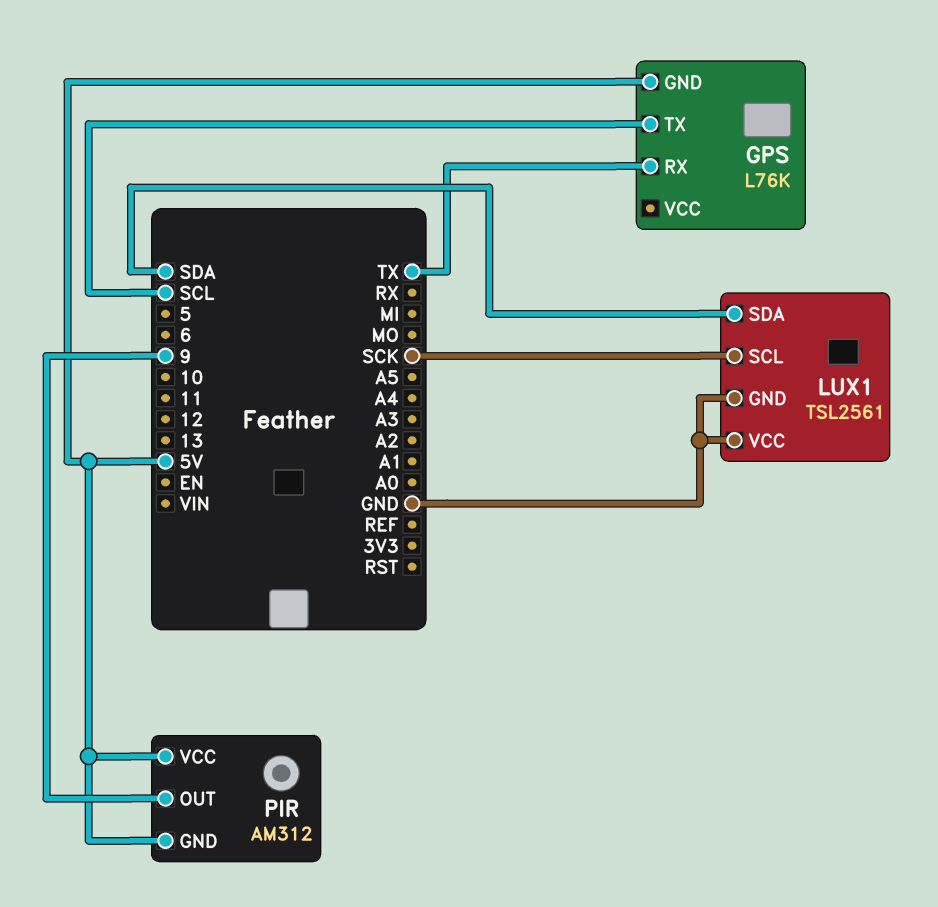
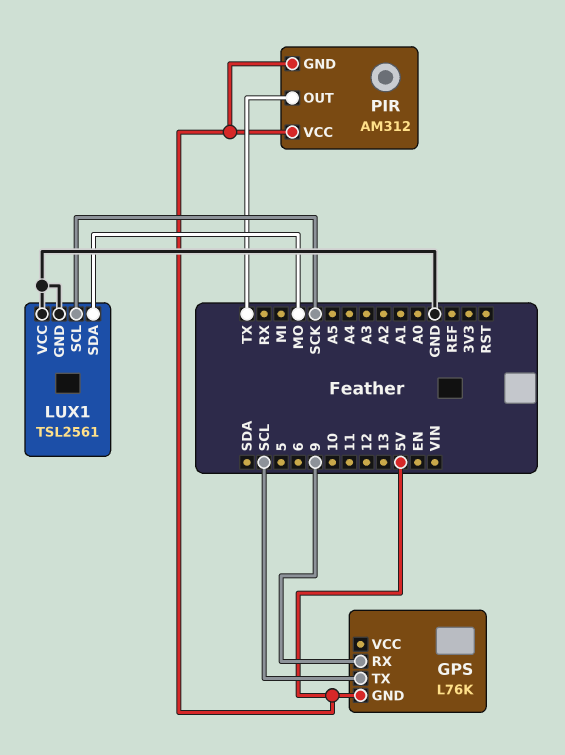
GPS pin RX: TX -> 9
LUX1 pin SDA: SDA -> MO
PIR pin OUT: 9 -> TX

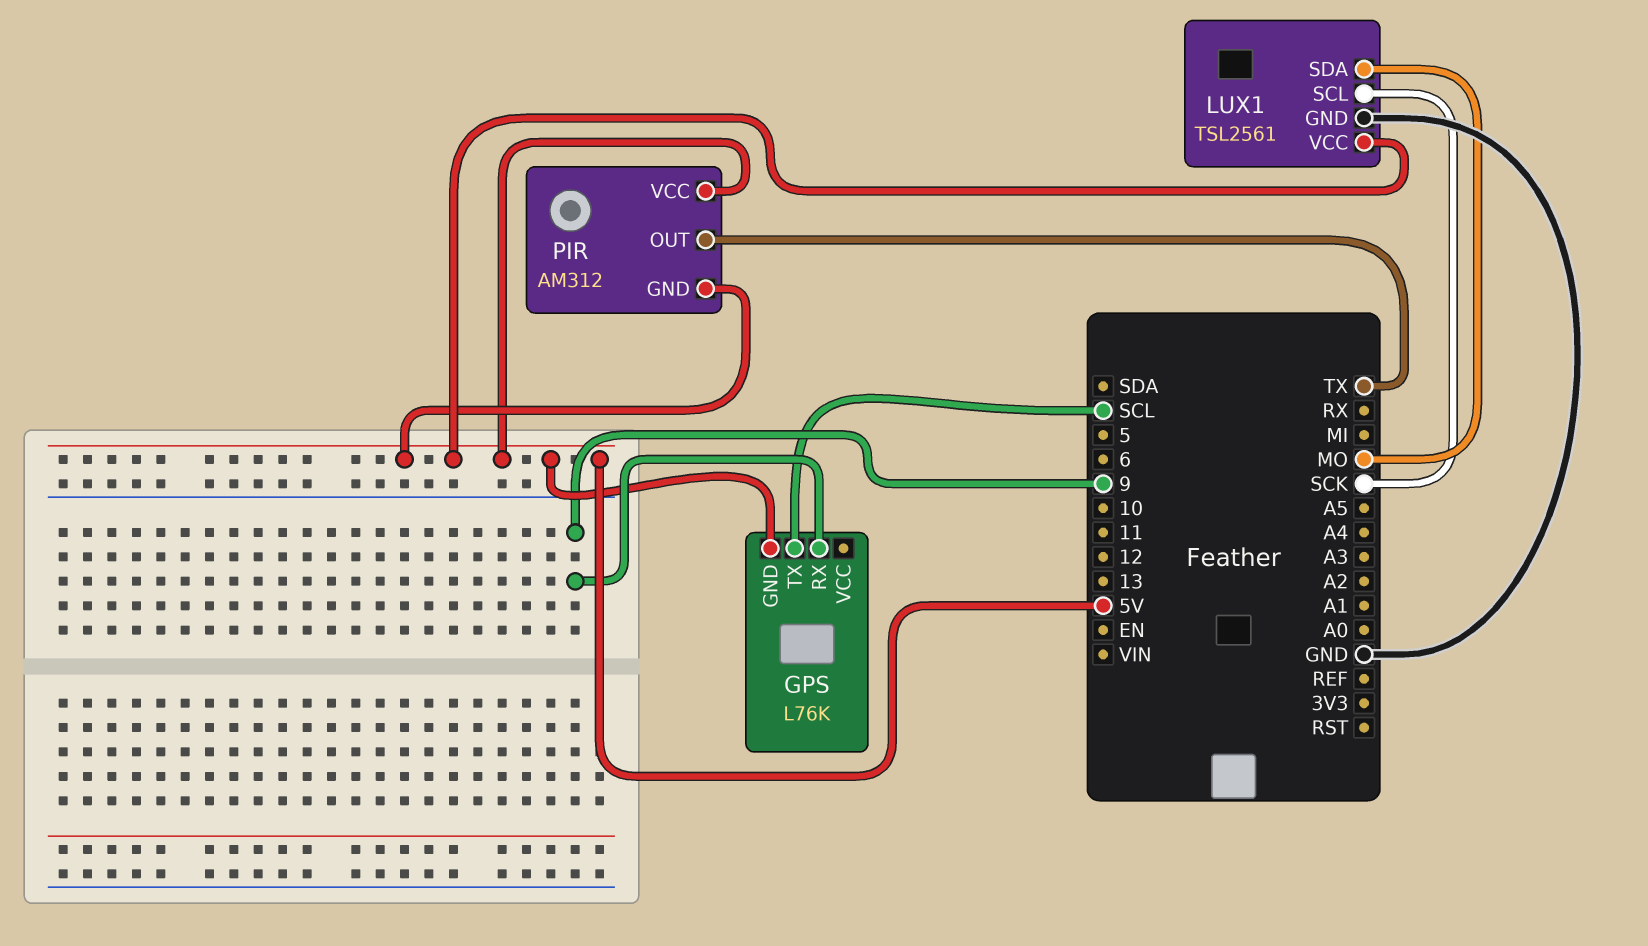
LUX1 pin VCC: GND -> 5V

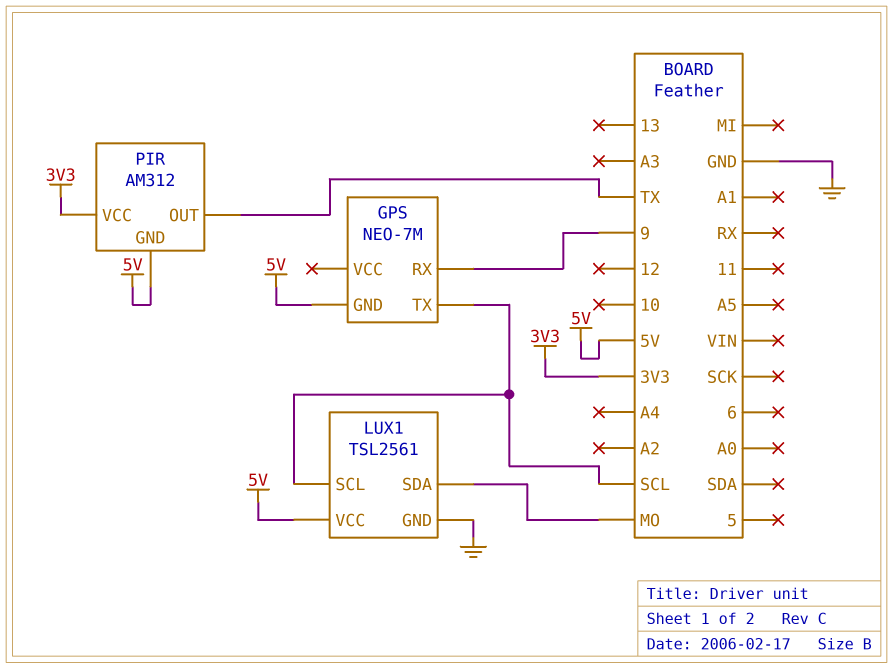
GPS: L76K -> NEO-7M
LUX1 pin SCL: SCK -> SCL
PIR pin VCC: 5V -> 3V3

